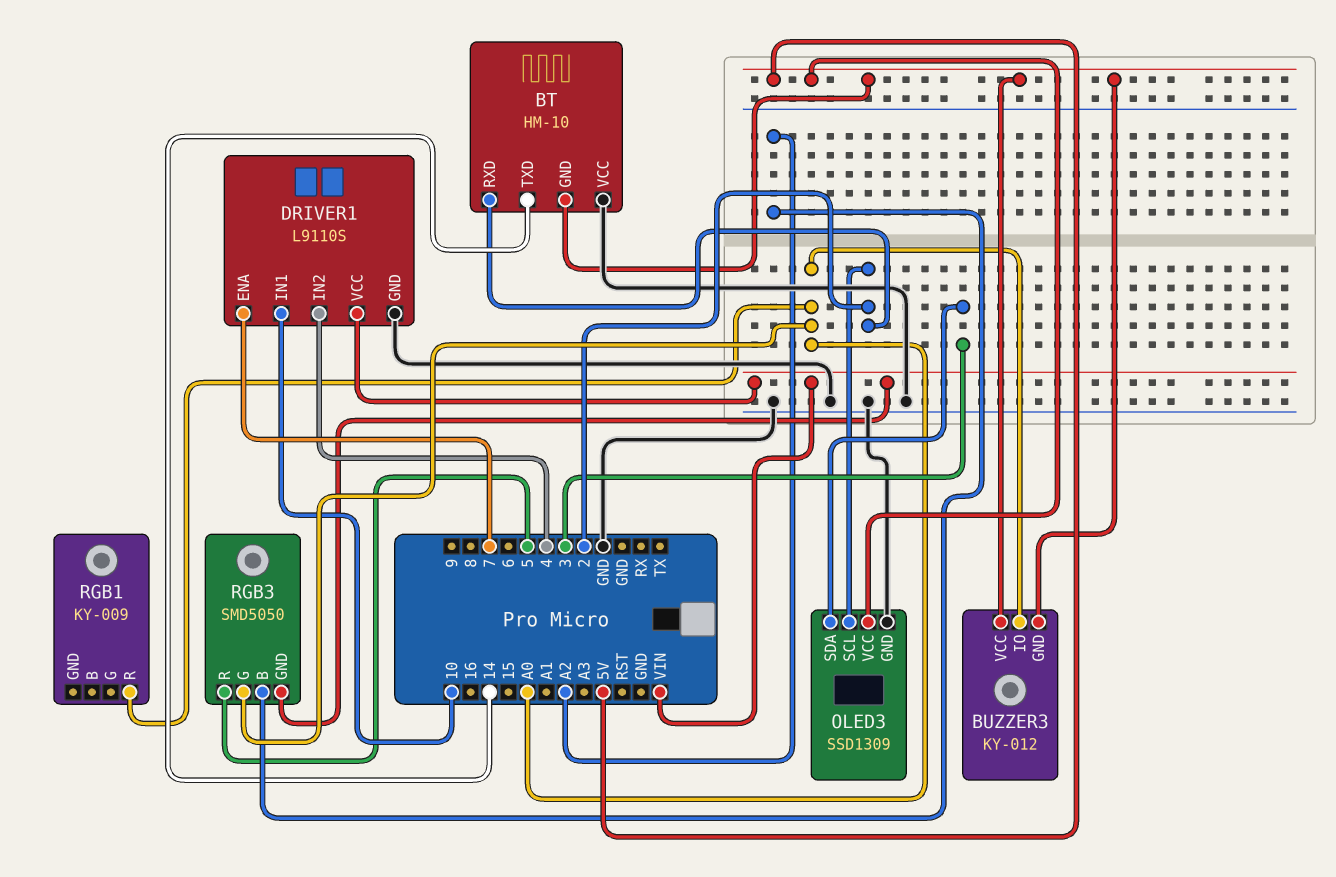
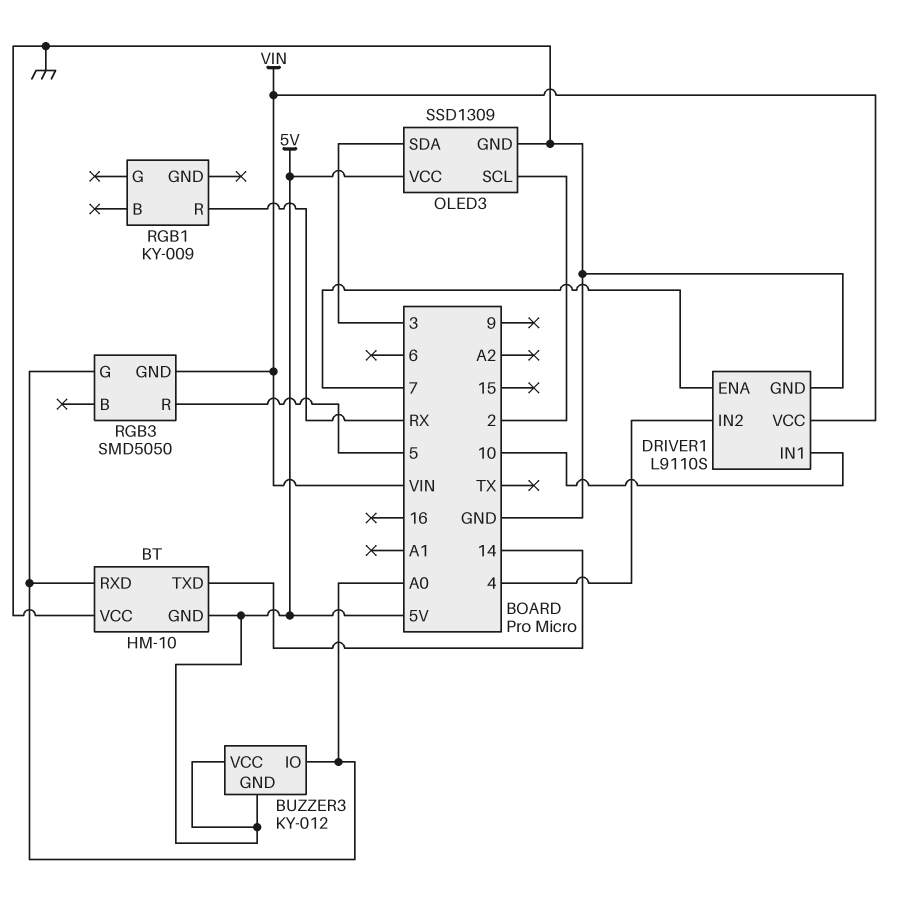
BT pin RXD: 2 -> A0
RGB1 pin R: A0 -> RX
RGB3 pin B: A2 -> none

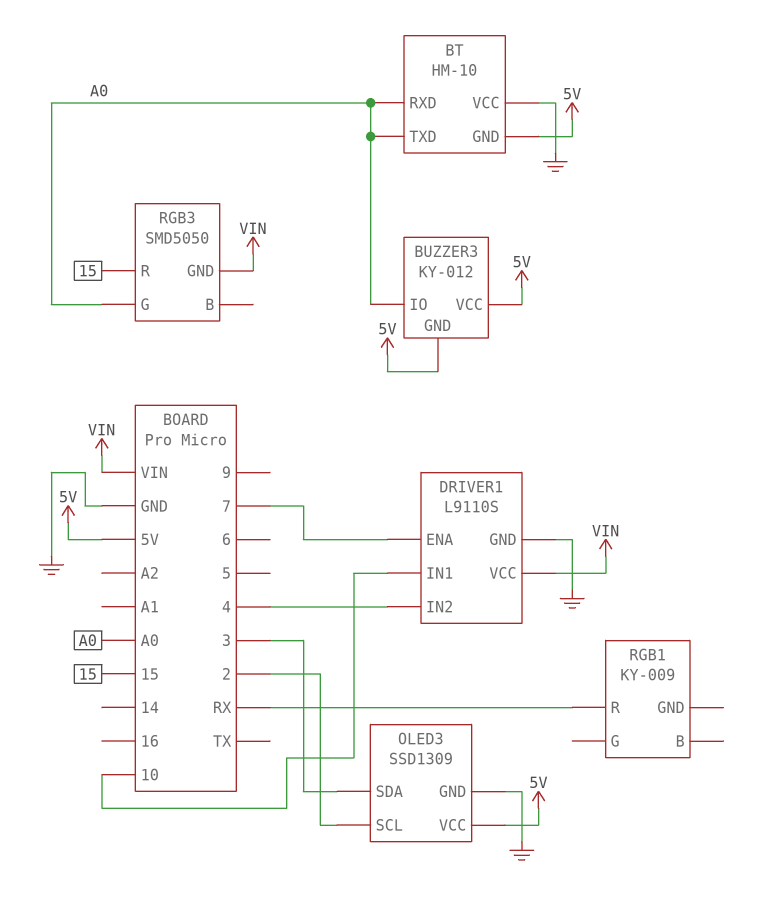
BT pin TXD: 14 -> A0
RGB3 pin R: 5 -> 15

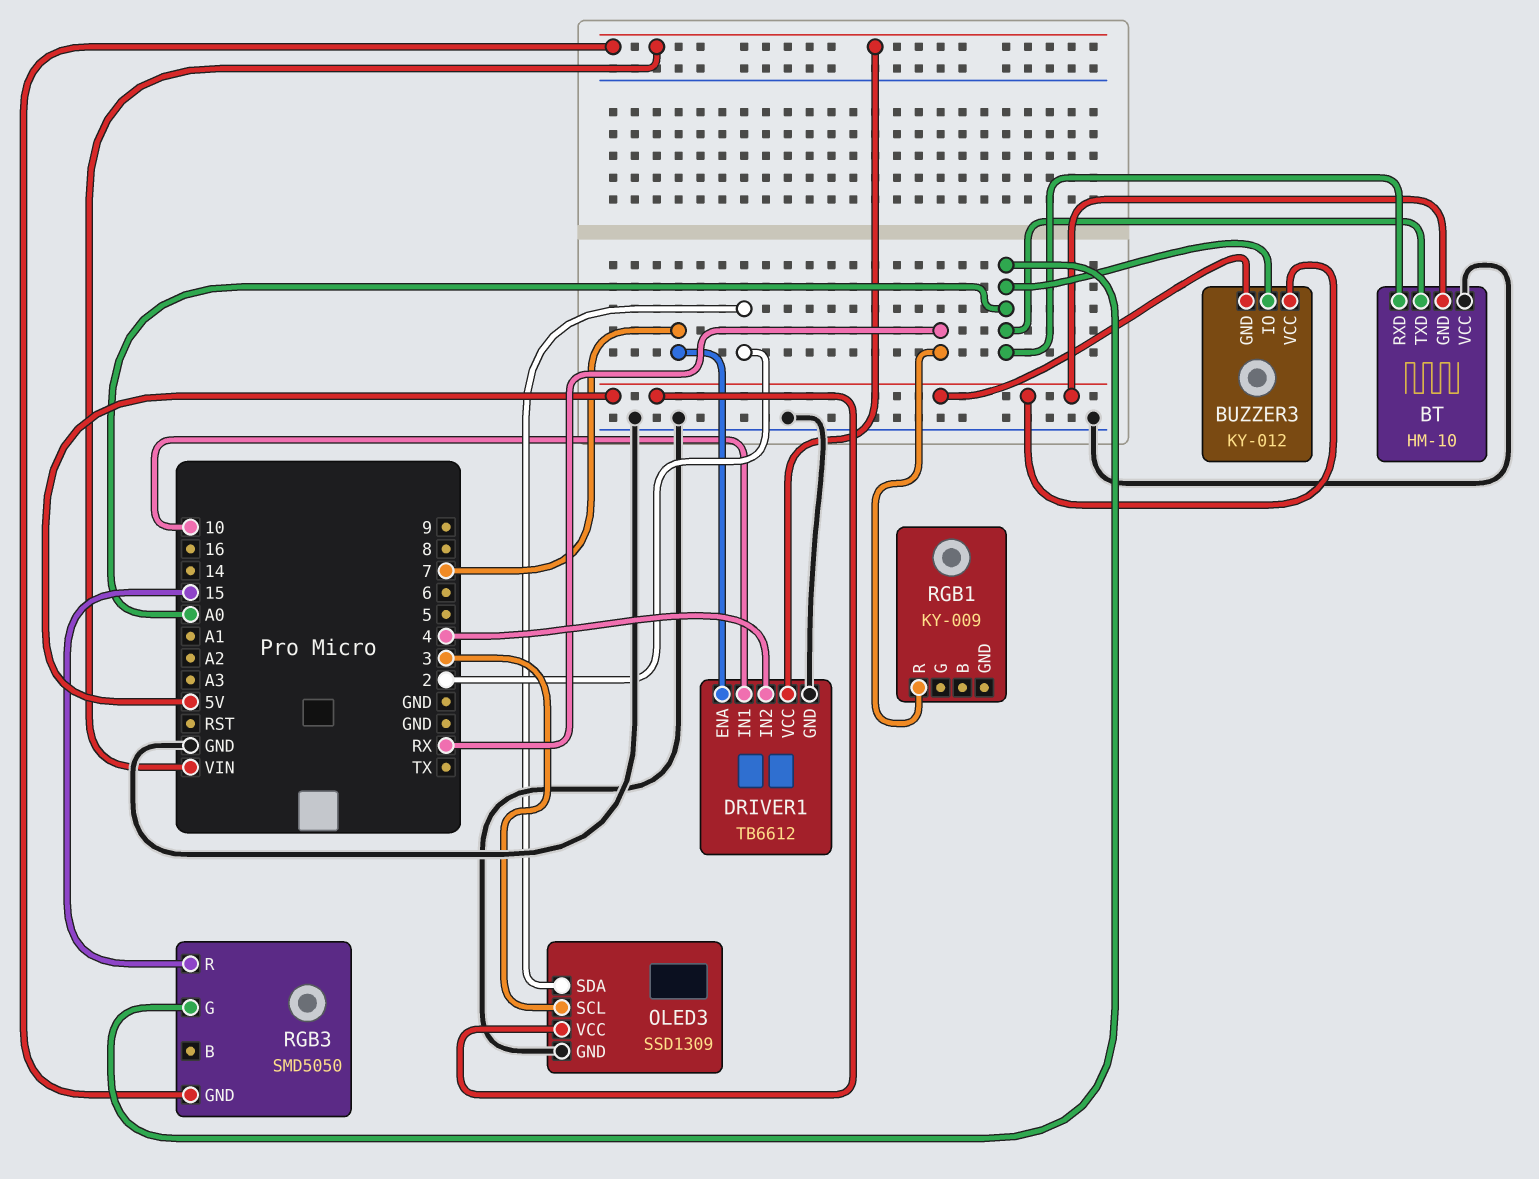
DRIVER1: L9110S -> TB6612
OLED3 pin SCL: 2 -> 3
OLED3 pin SDA: 3 -> 2

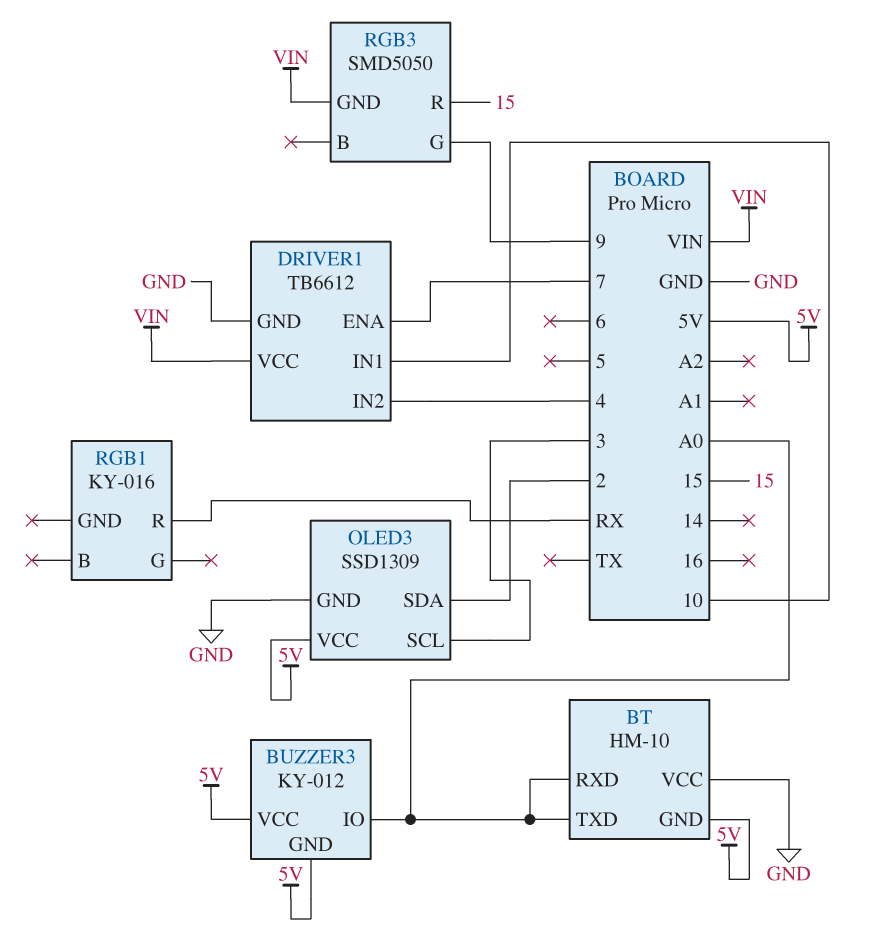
RGB1: KY-009 -> KY-016
RGB3 pin G: A0 -> 9

